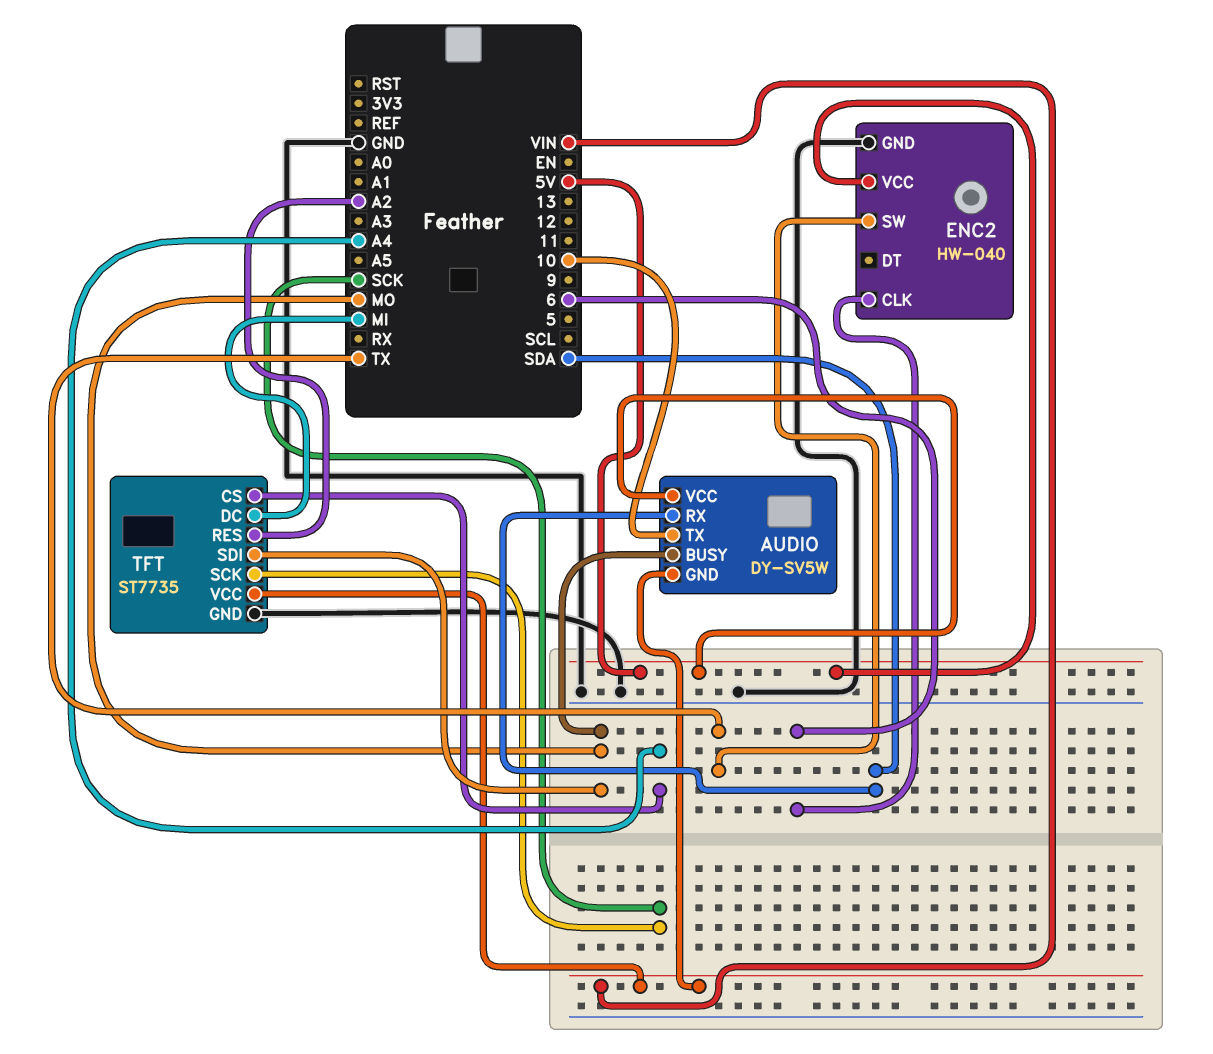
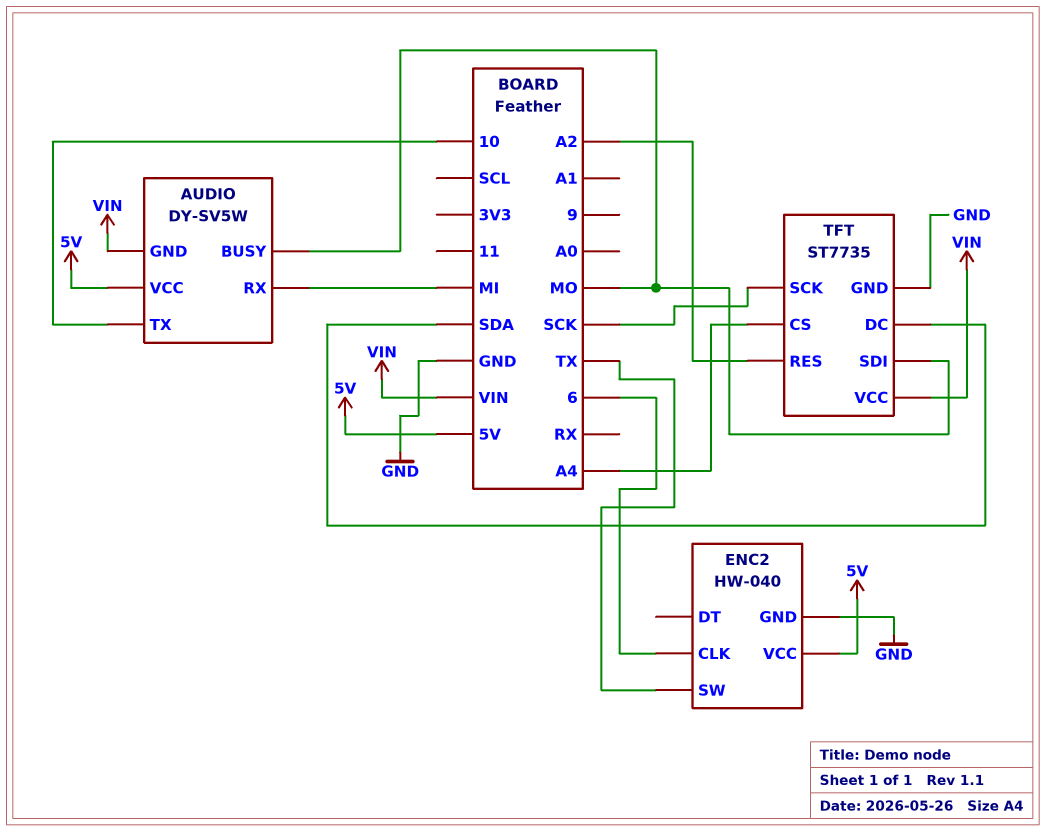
AUDIO pin RX: SDA -> MI
TFT pin DC: MI -> SDA

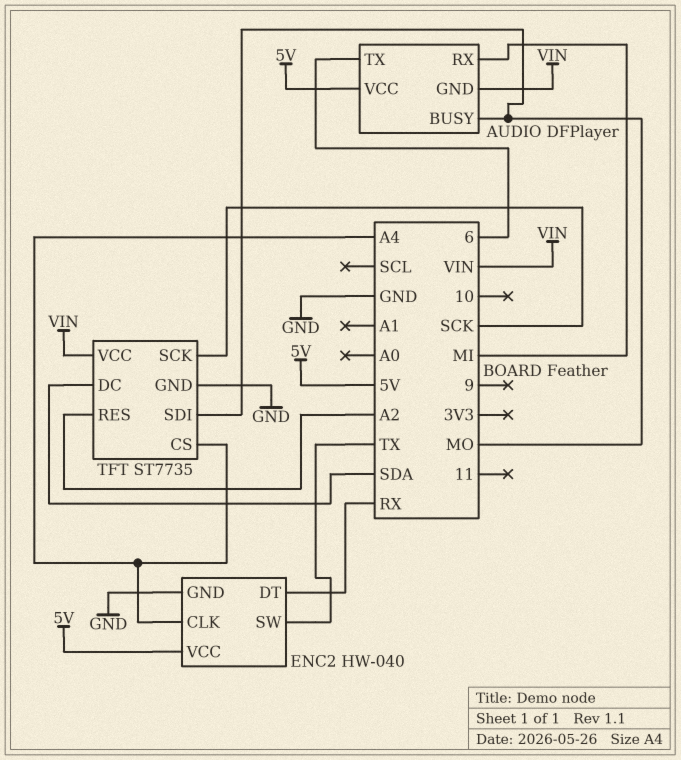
AUDIO: DY-SV5W -> DFPlayer
AUDIO pin TX: 10 -> 6
ENC2 pin CLK: 6 -> A4
ENC2 pin DT: none -> RX

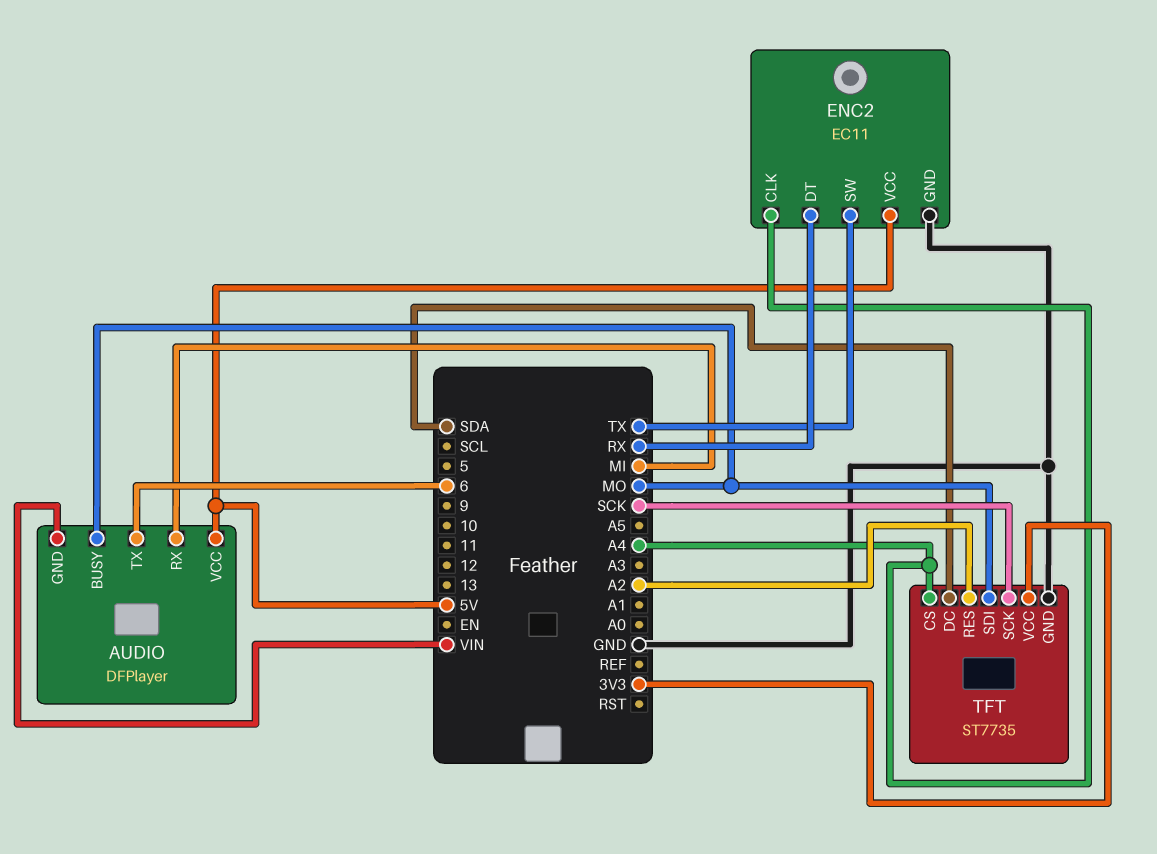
ENC2: HW-040 -> EC11
TFT pin VCC: VIN -> 3V3

